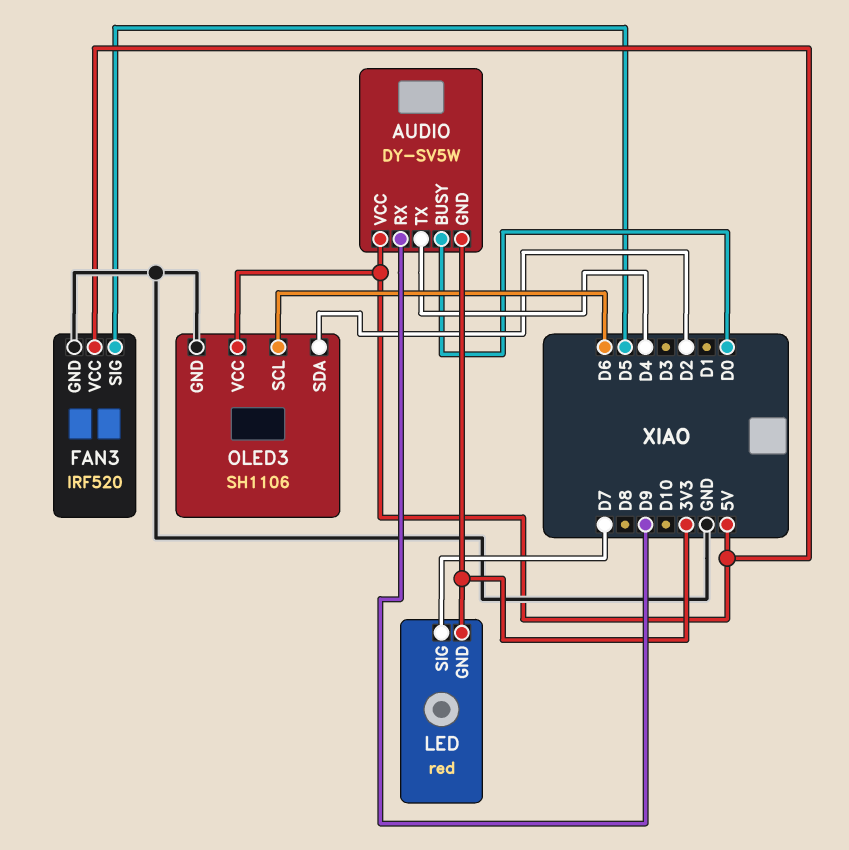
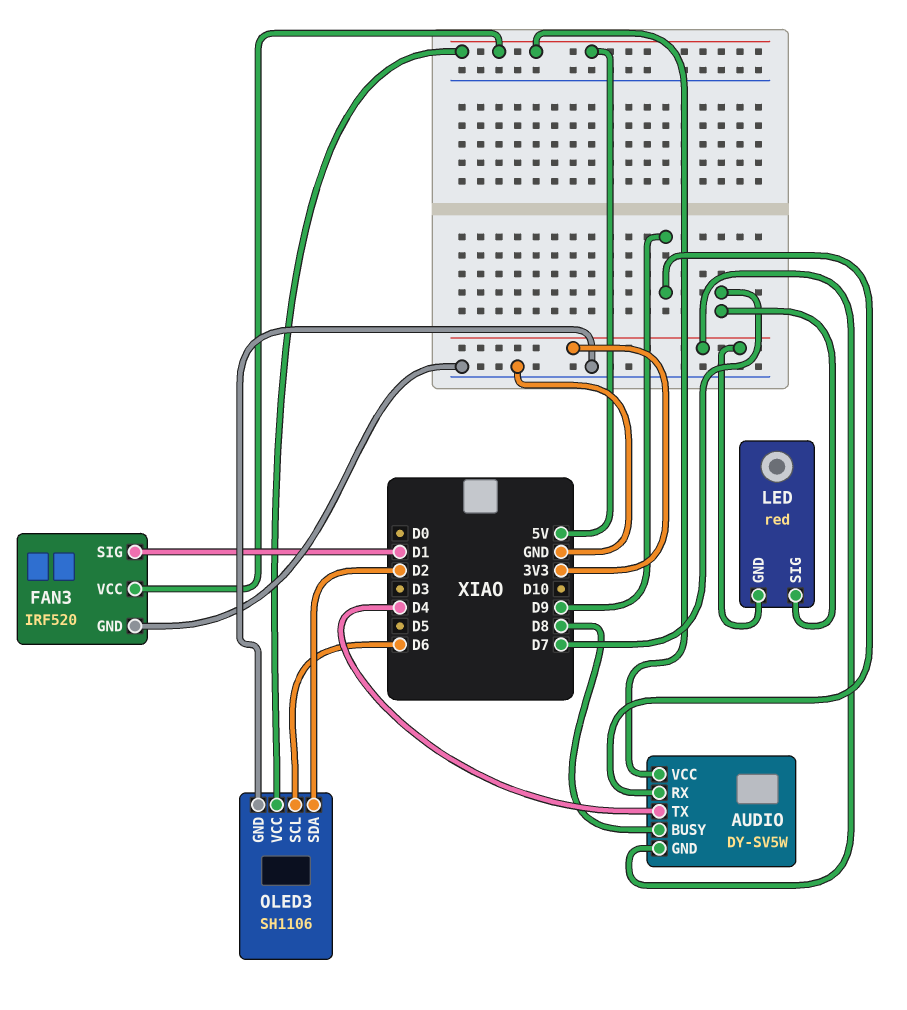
AUDIO pin BUSY: D0 -> D8
FAN3 pin SIG: D5 -> D1

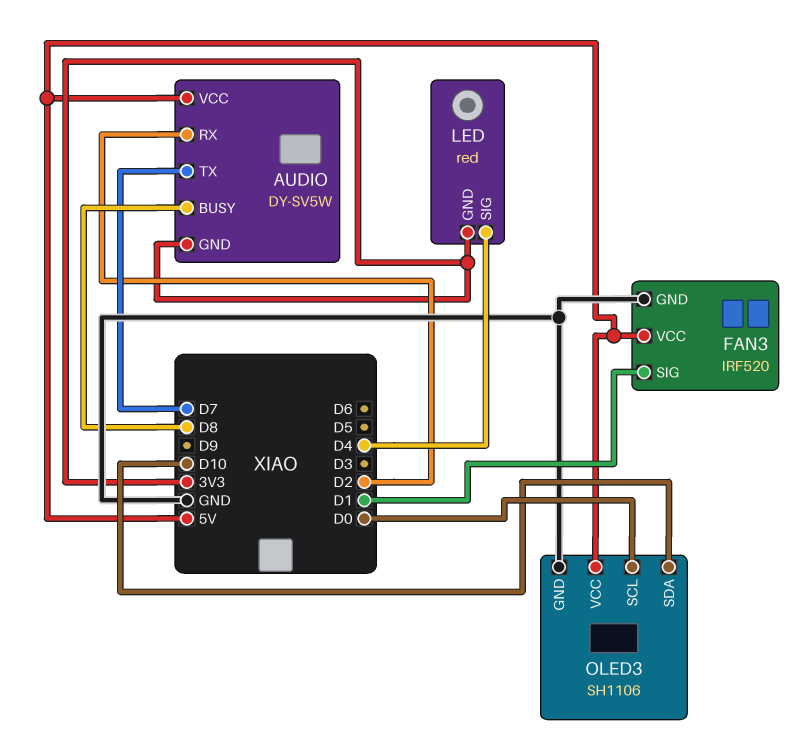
AUDIO pin RX: D9 -> D2
AUDIO pin TX: D4 -> D7
LED pin SIG: D7 -> D4
OLED3 pin SCL: D6 -> D0
OLED3 pin SDA: D2 -> D10

